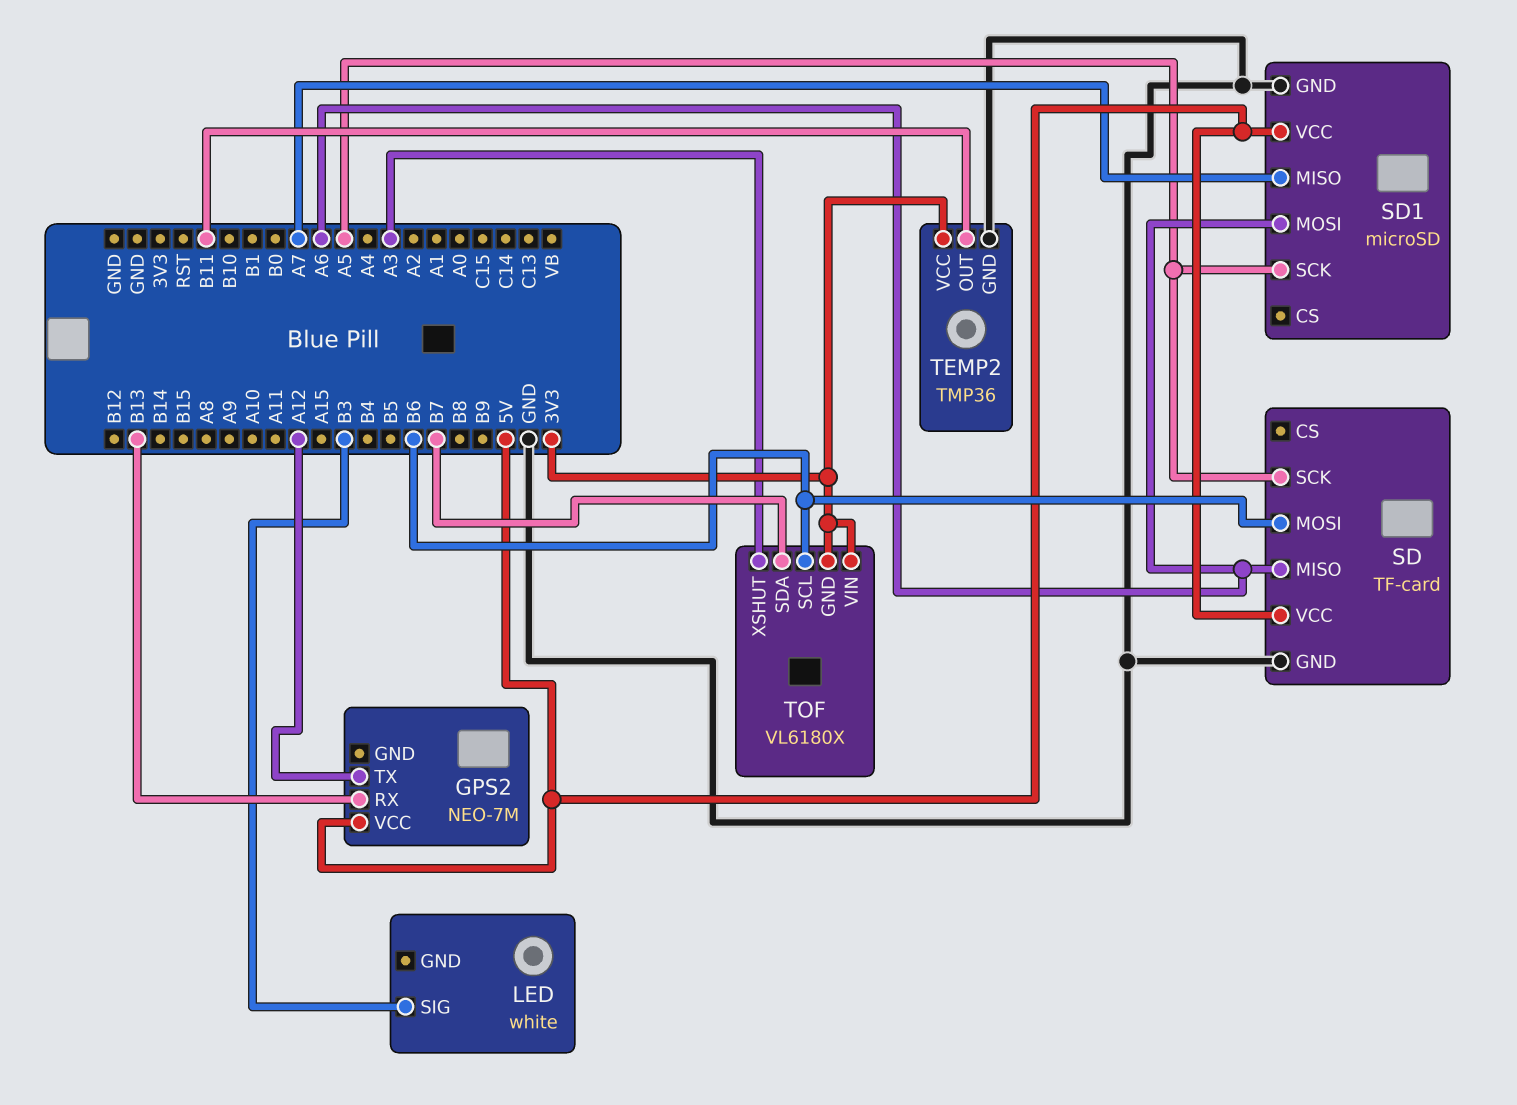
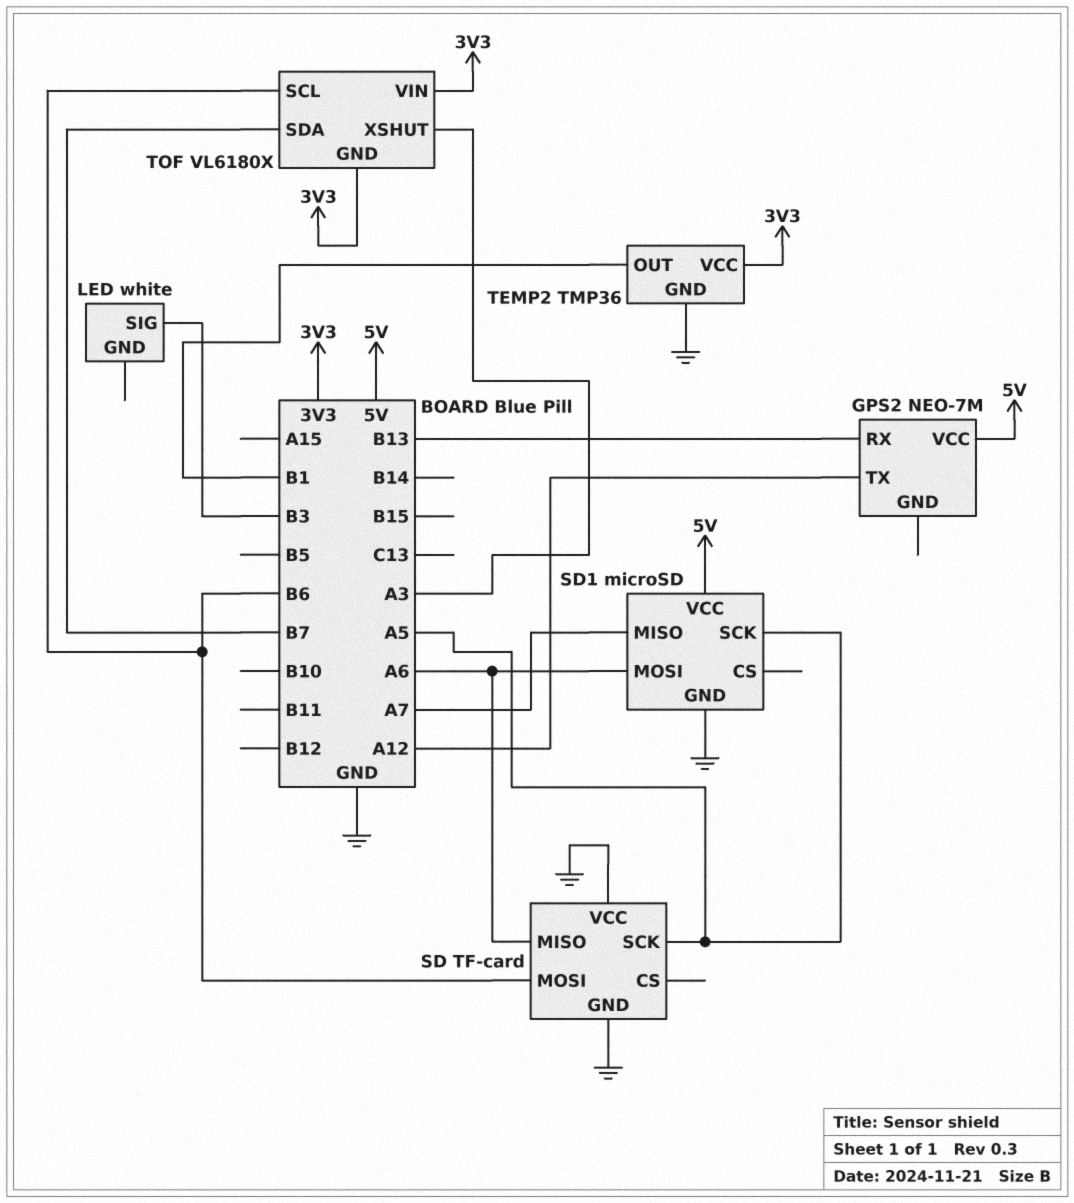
SD pin VCC: 5V -> GND
TEMP2 pin OUT: B11 -> B1

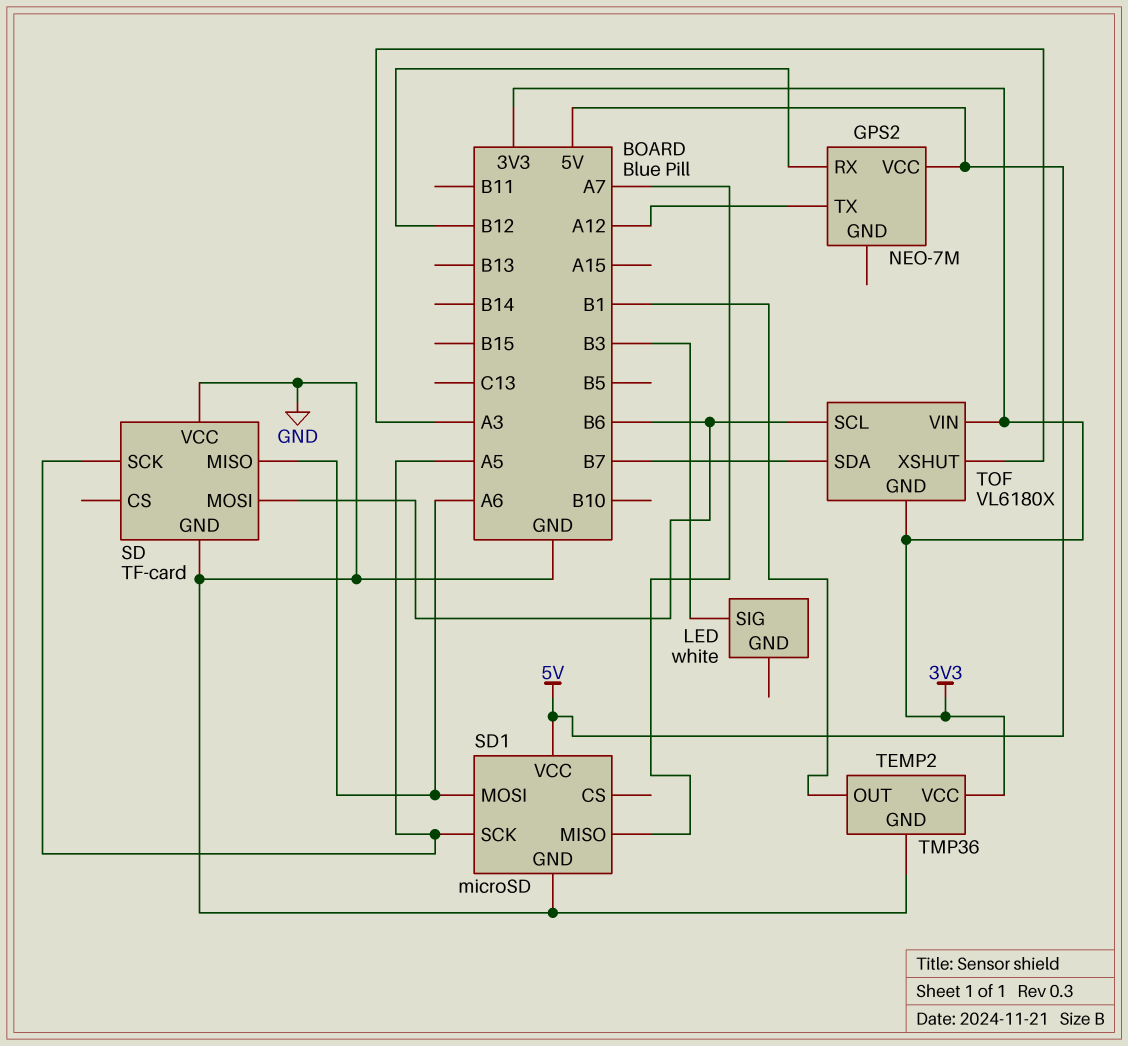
GPS2 pin RX: B13 -> B12

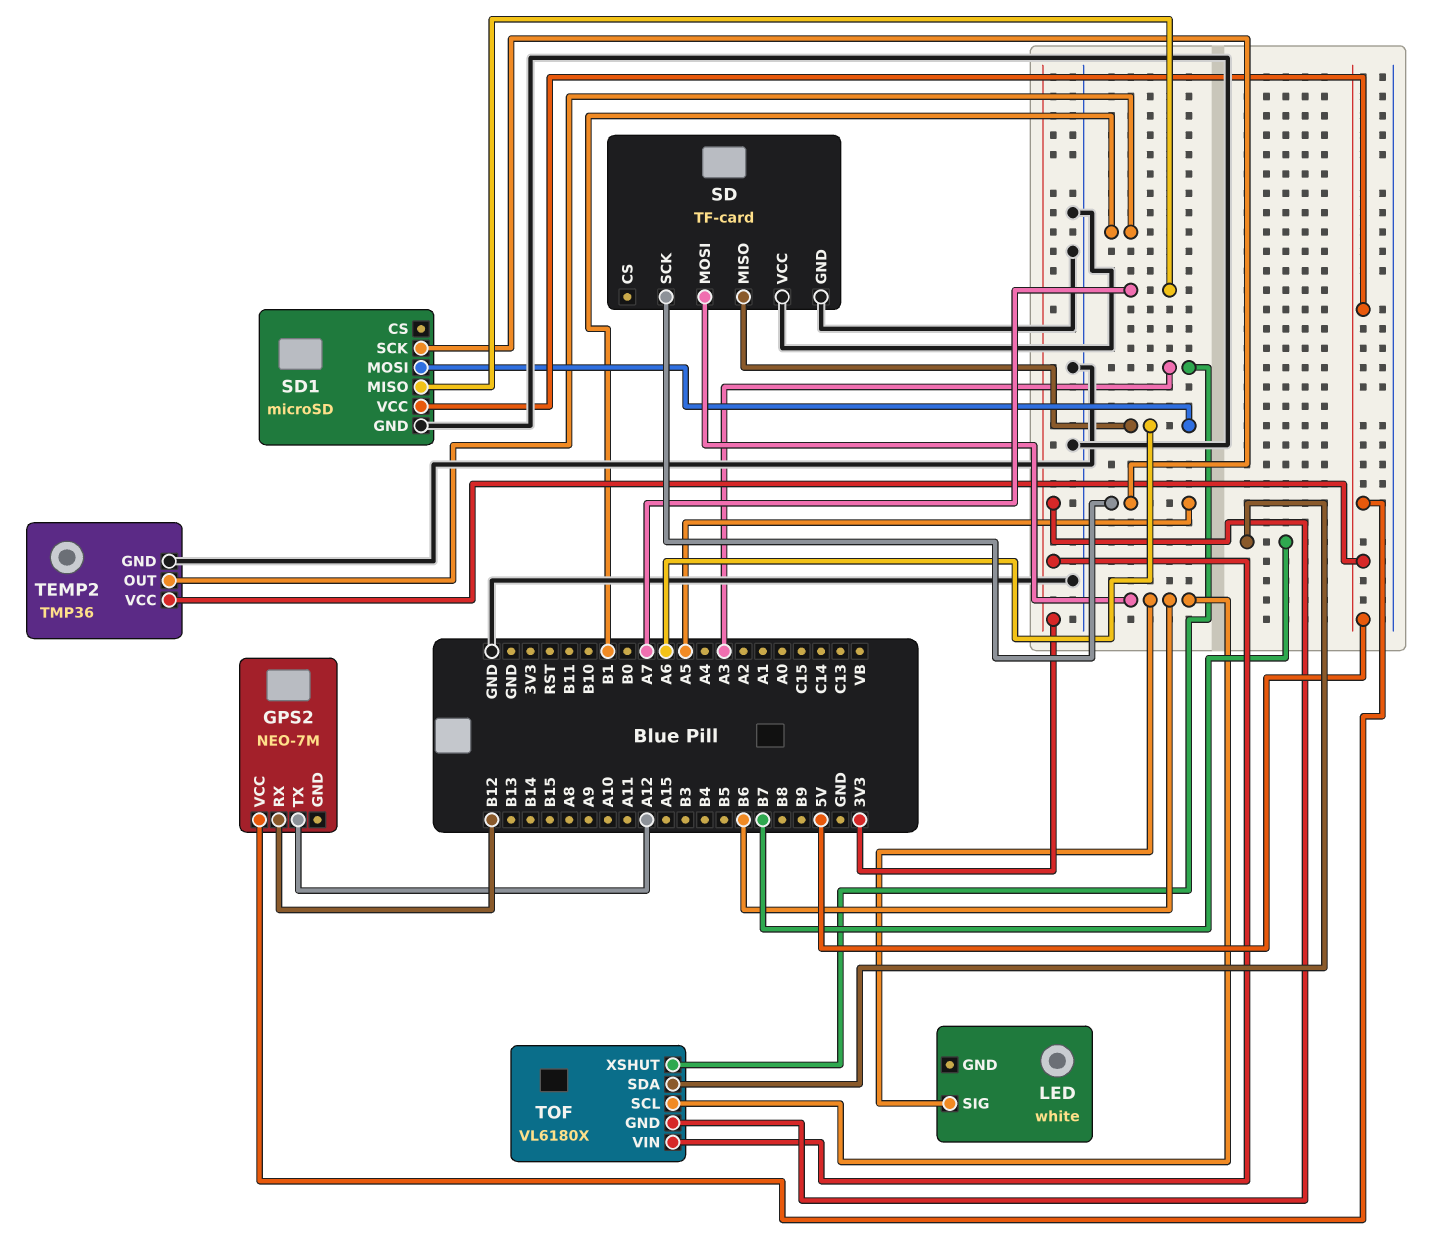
LED pin SIG: B3 -> B6
TEMP2 pin VCC: 3V3 -> 5V

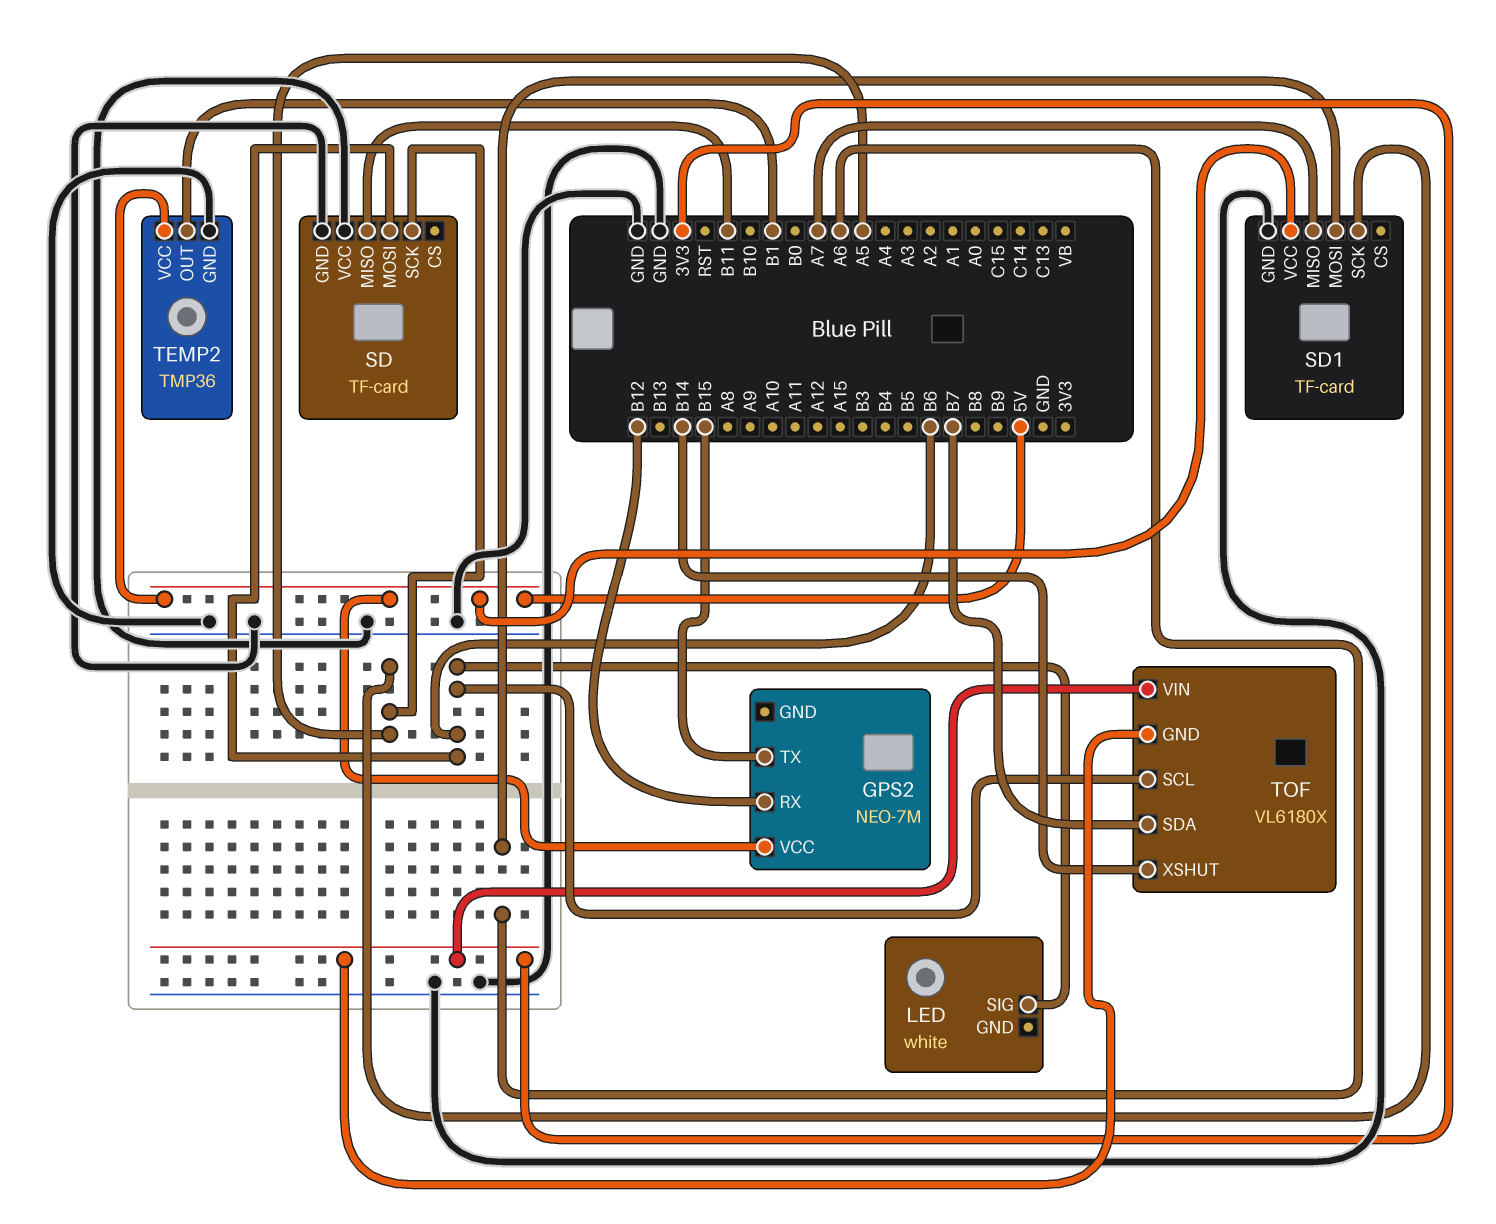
GPS2 pin TX: A12 -> B15
SD pin MISO: A6 -> B11
SD1: microSD -> TF-card
TOF pin XSHUT: A3 -> B14

